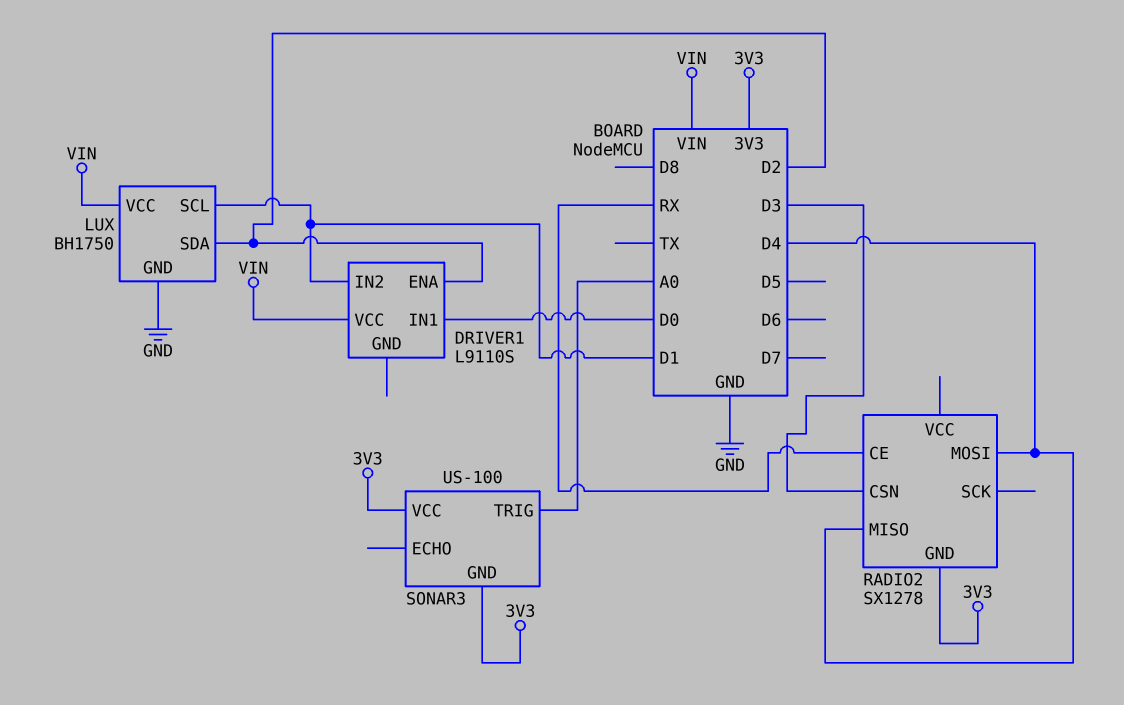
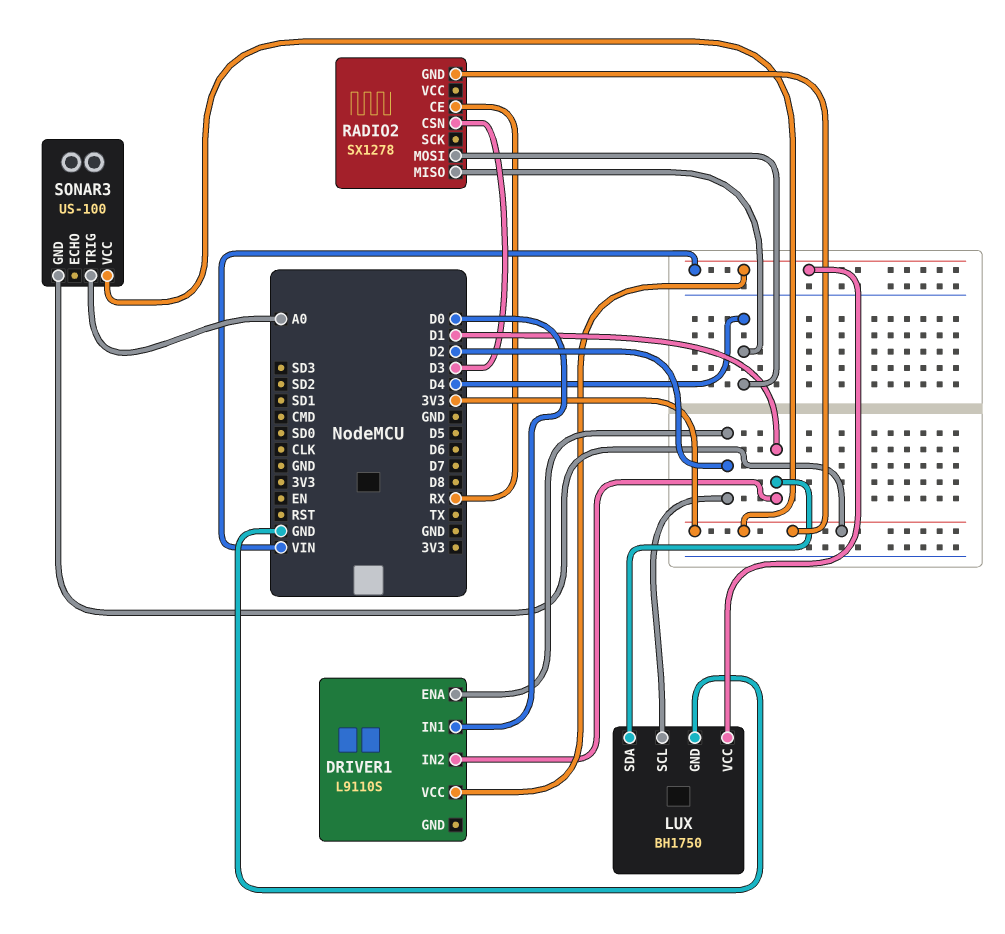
LUX pin SCL: D1 -> D2
LUX pin SDA: D2 -> D1

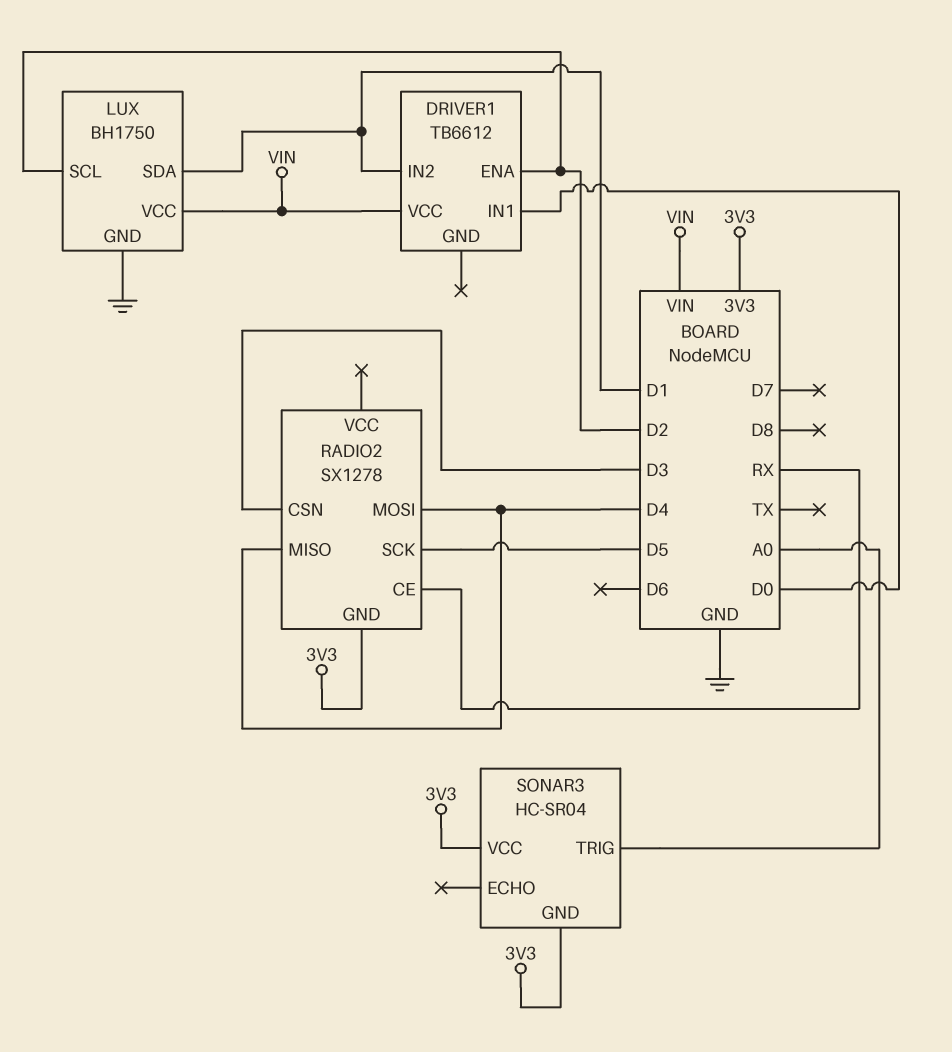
DRIVER1: L9110S -> TB6612
RADIO2 pin SCK: none -> D5
SONAR3: US-100 -> HC-SR04

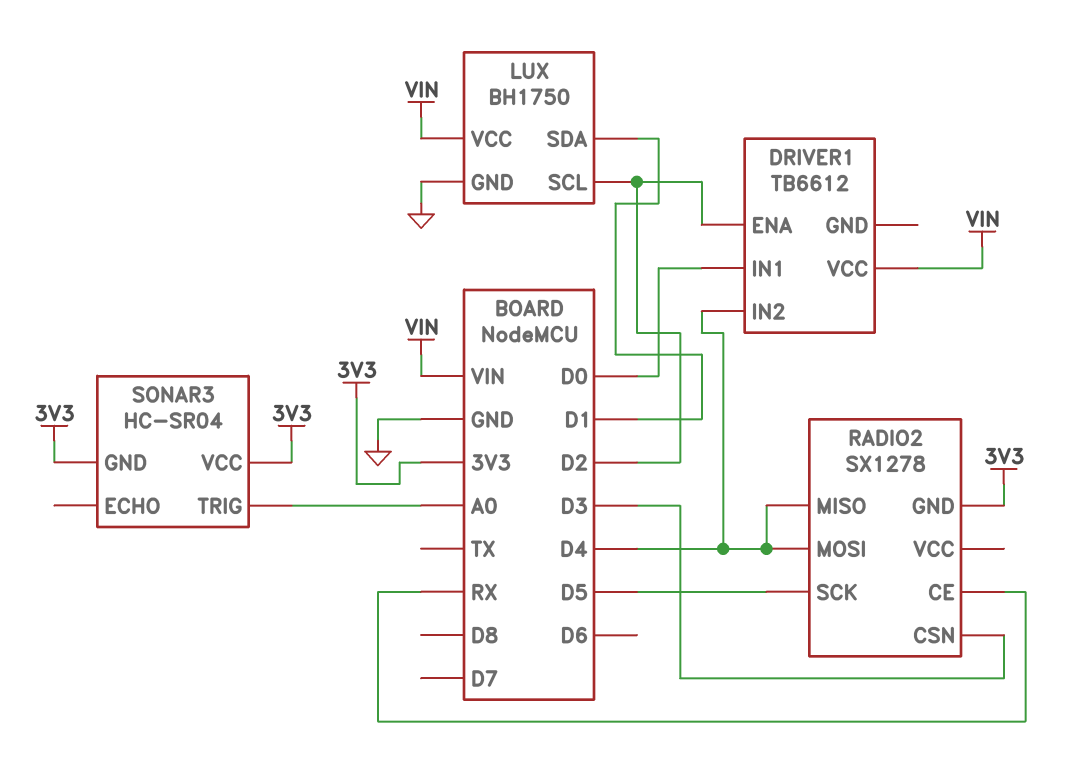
DRIVER1 pin IN2: D1 -> D4

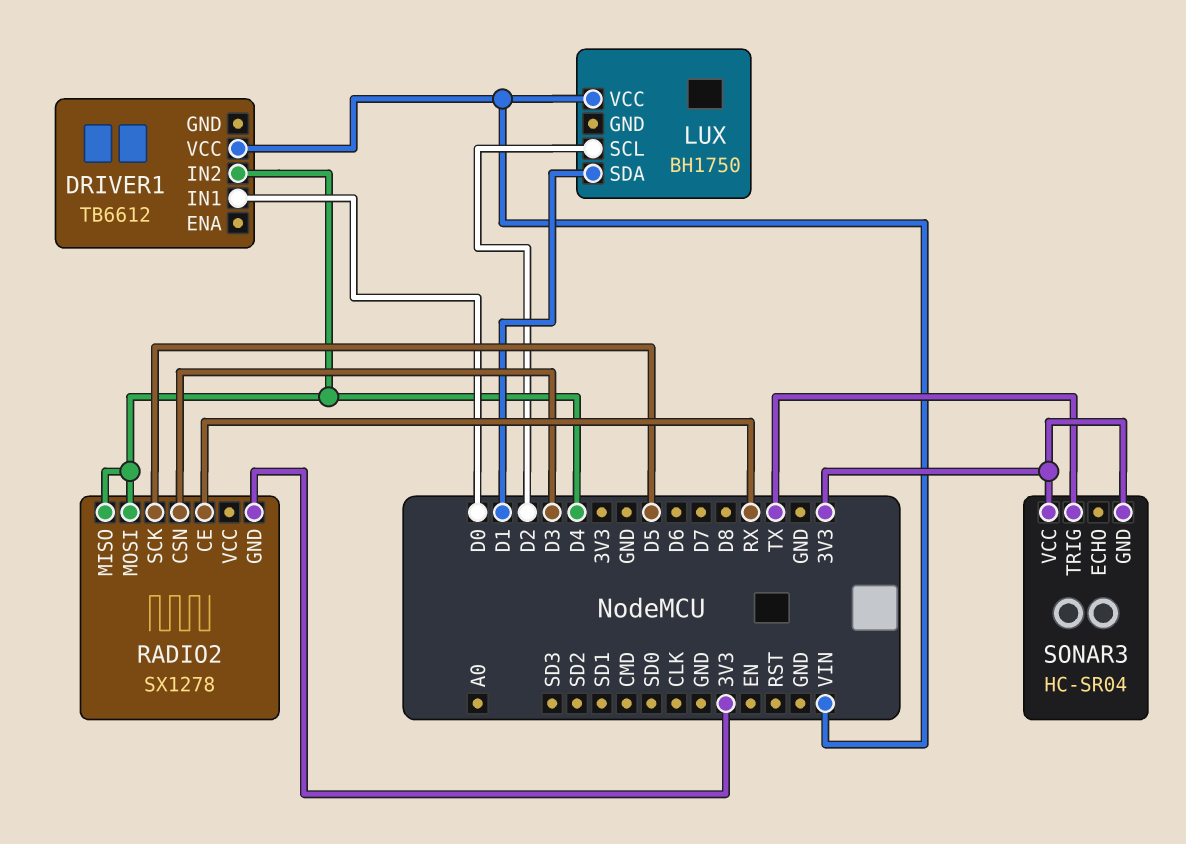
DRIVER1 pin ENA: D2 -> none
LUX pin GND: GND -> none
SONAR3 pin TRIG: A0 -> TX

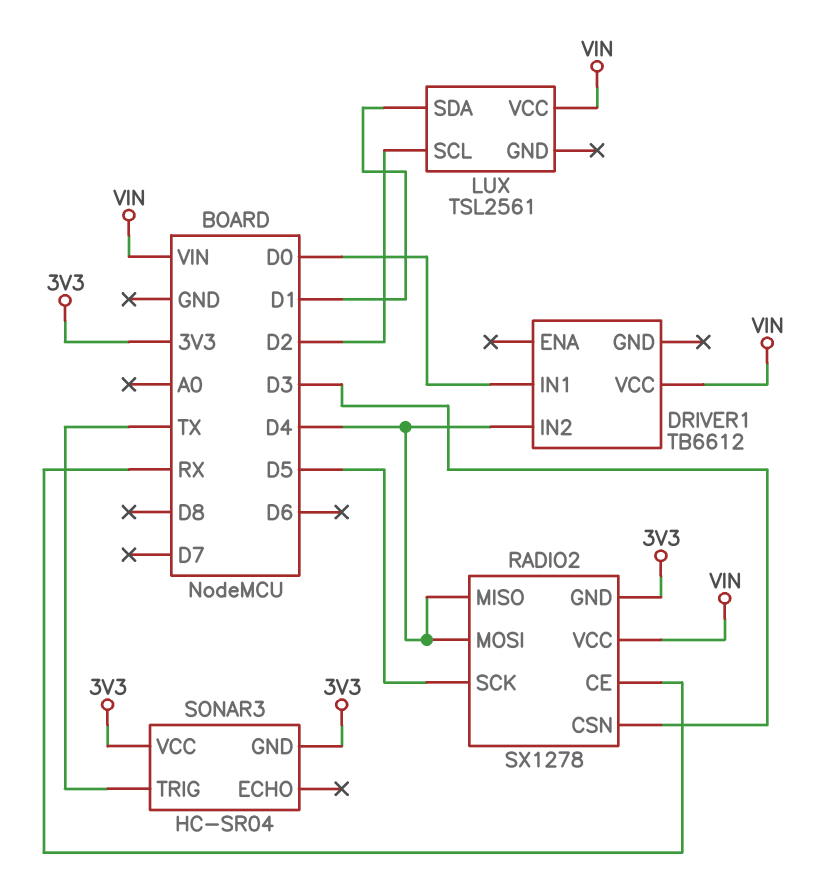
LUX: BH1750 -> TSL2561
RADIO2 pin VCC: none -> VIN

